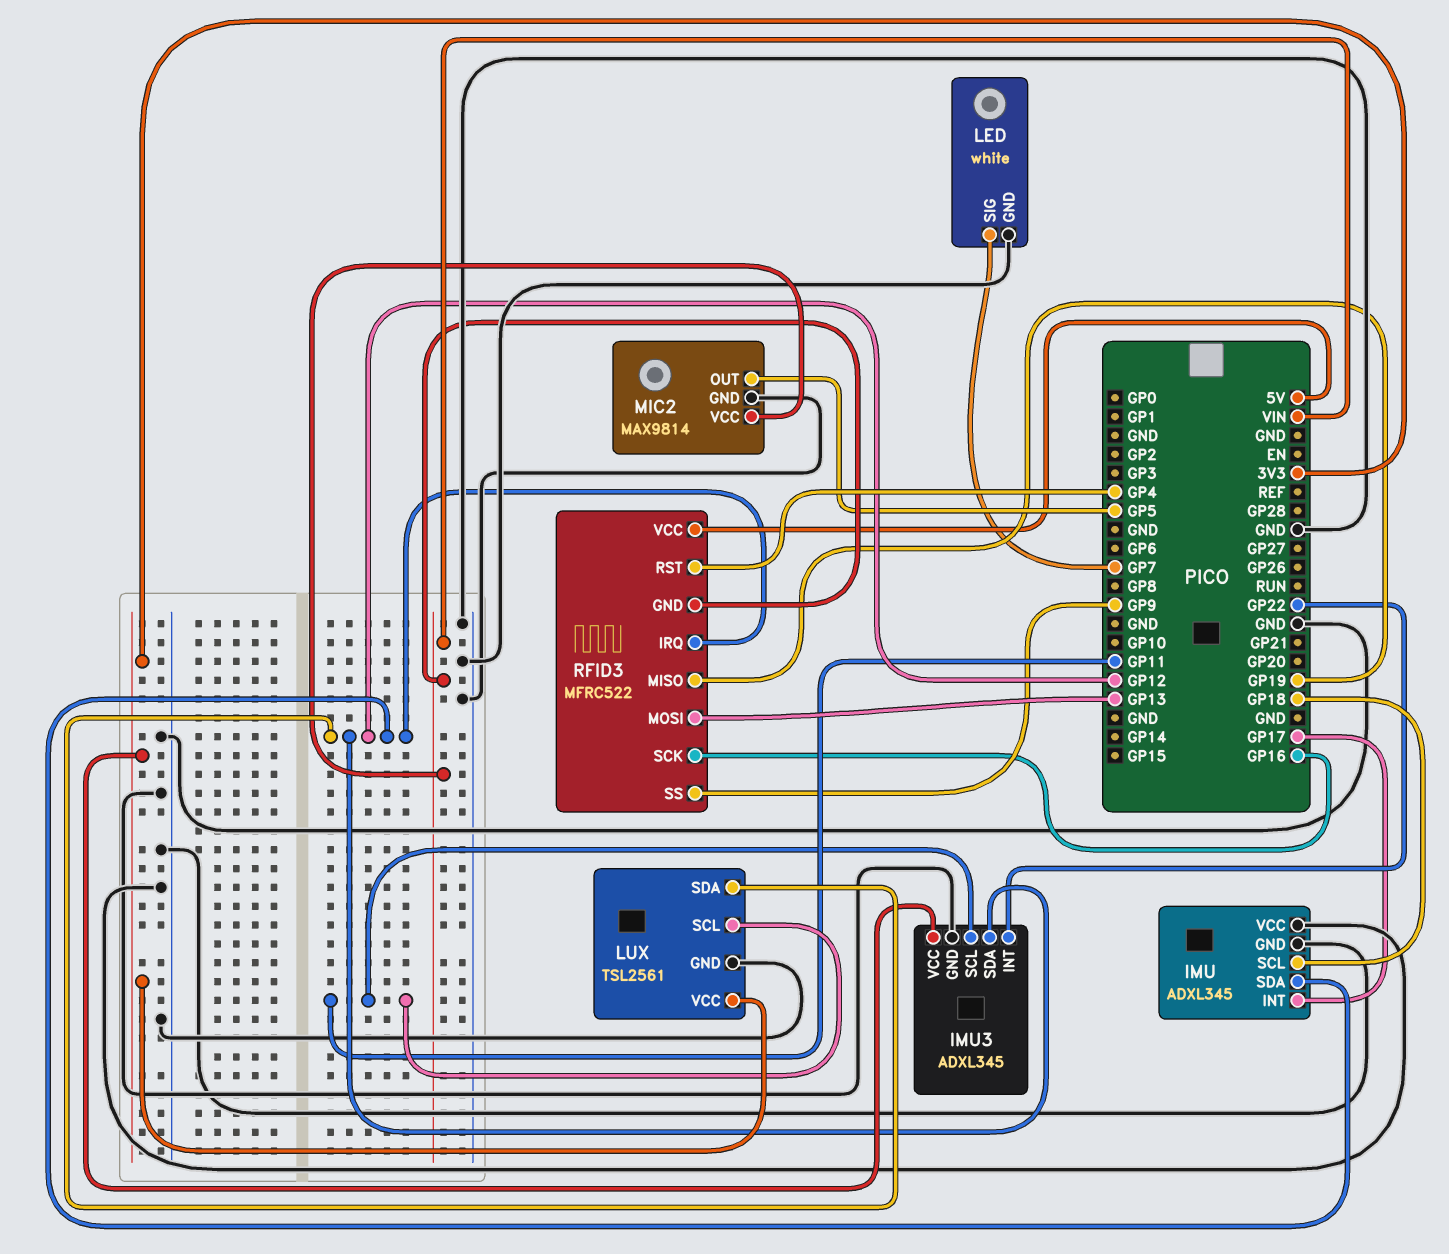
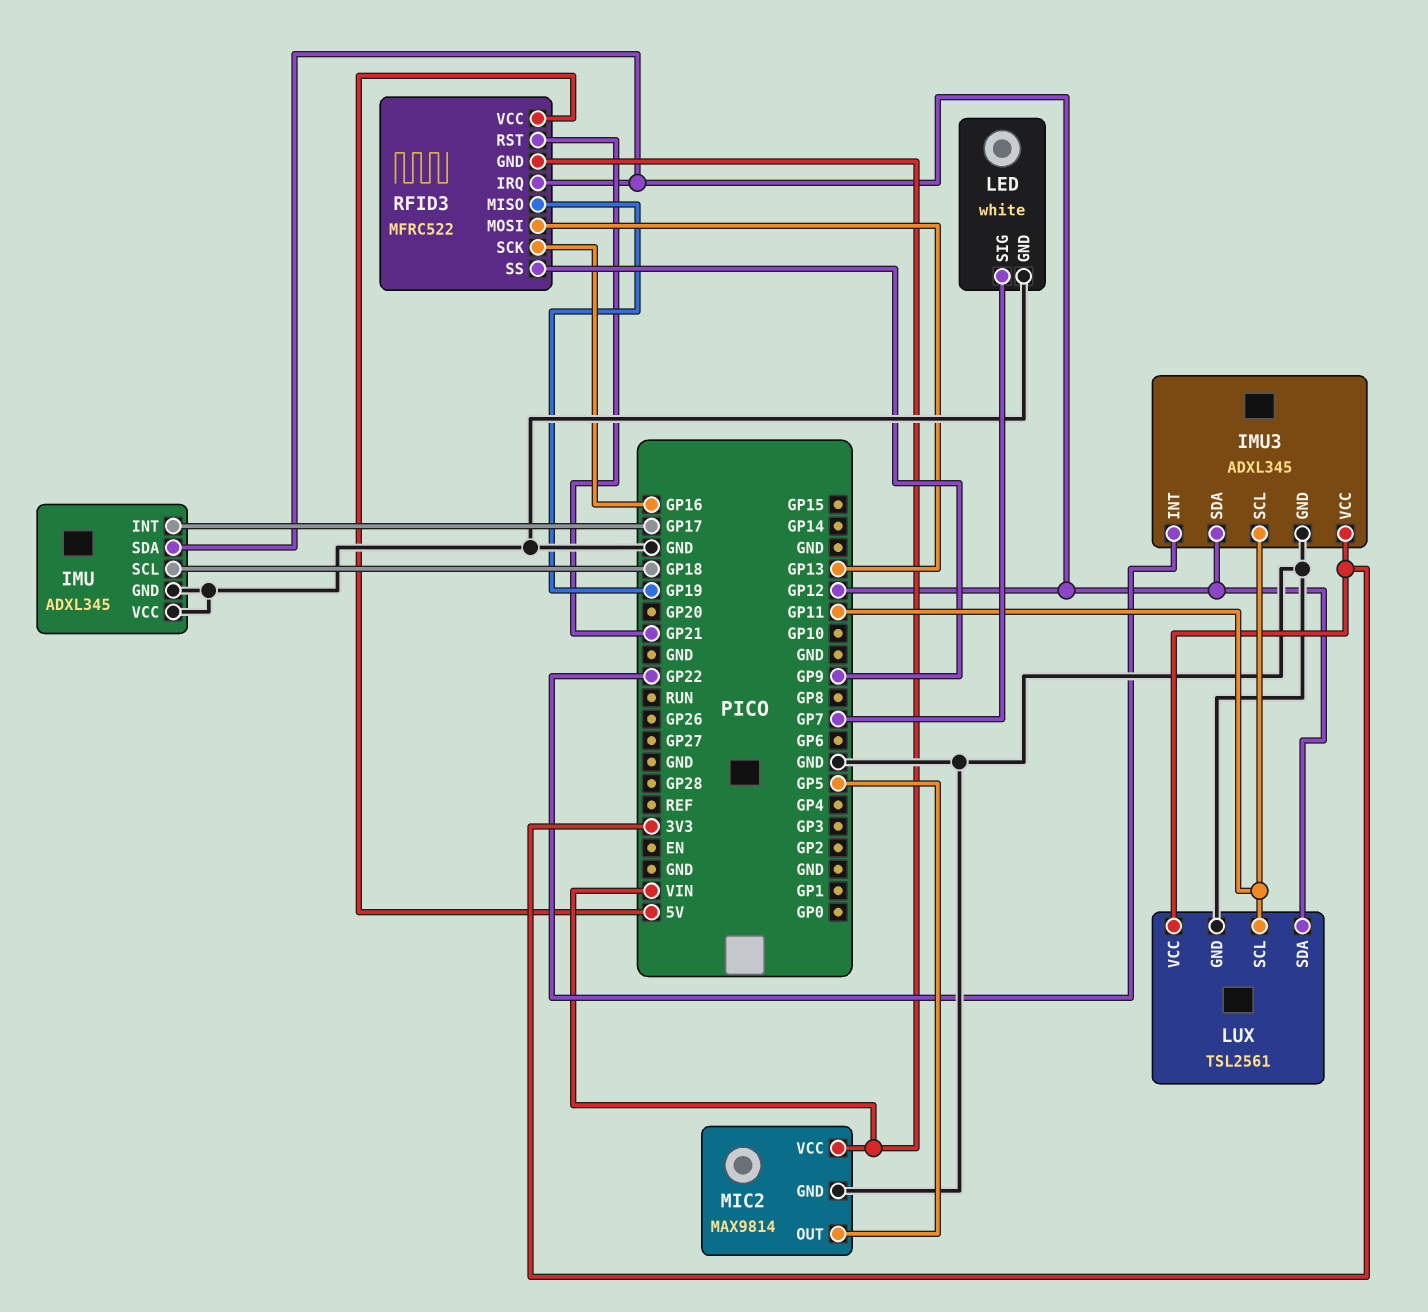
RFID3 pin RST: GP4 -> GP21

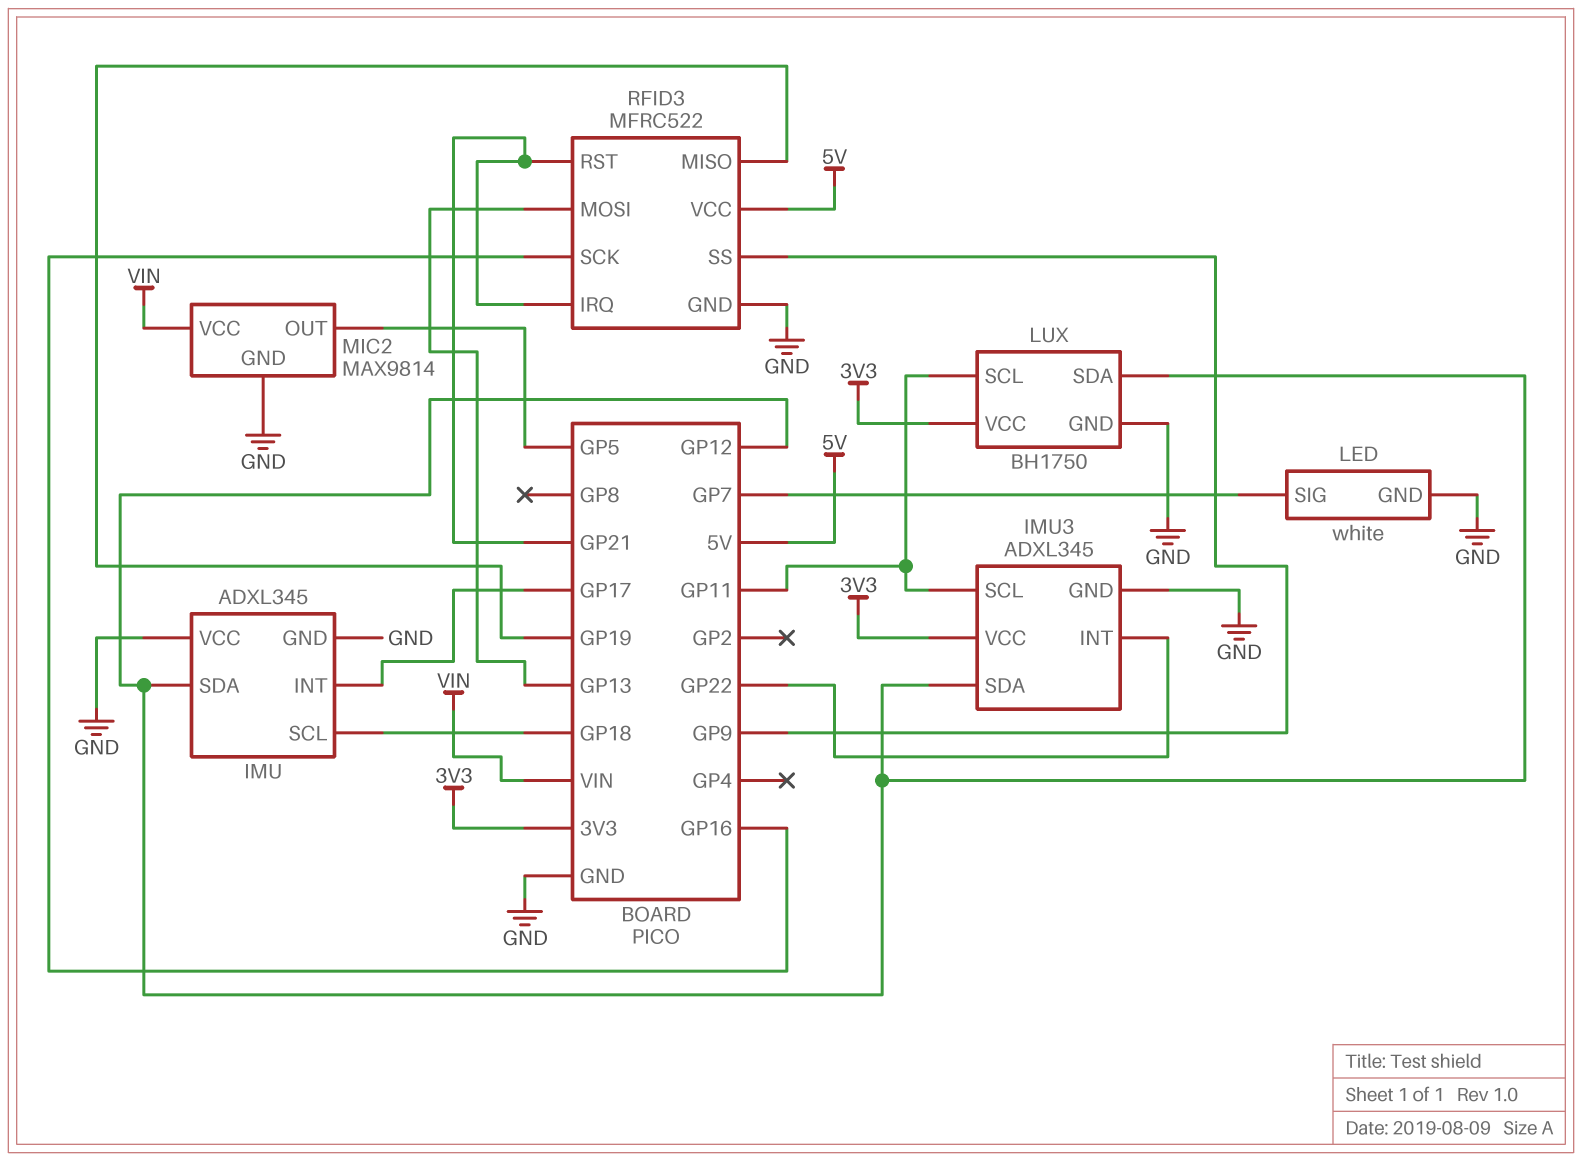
LUX: TSL2561 -> BH1750
RFID3 pin GND: VIN -> GND
RFID3 pin IRQ: GP12 -> GP21

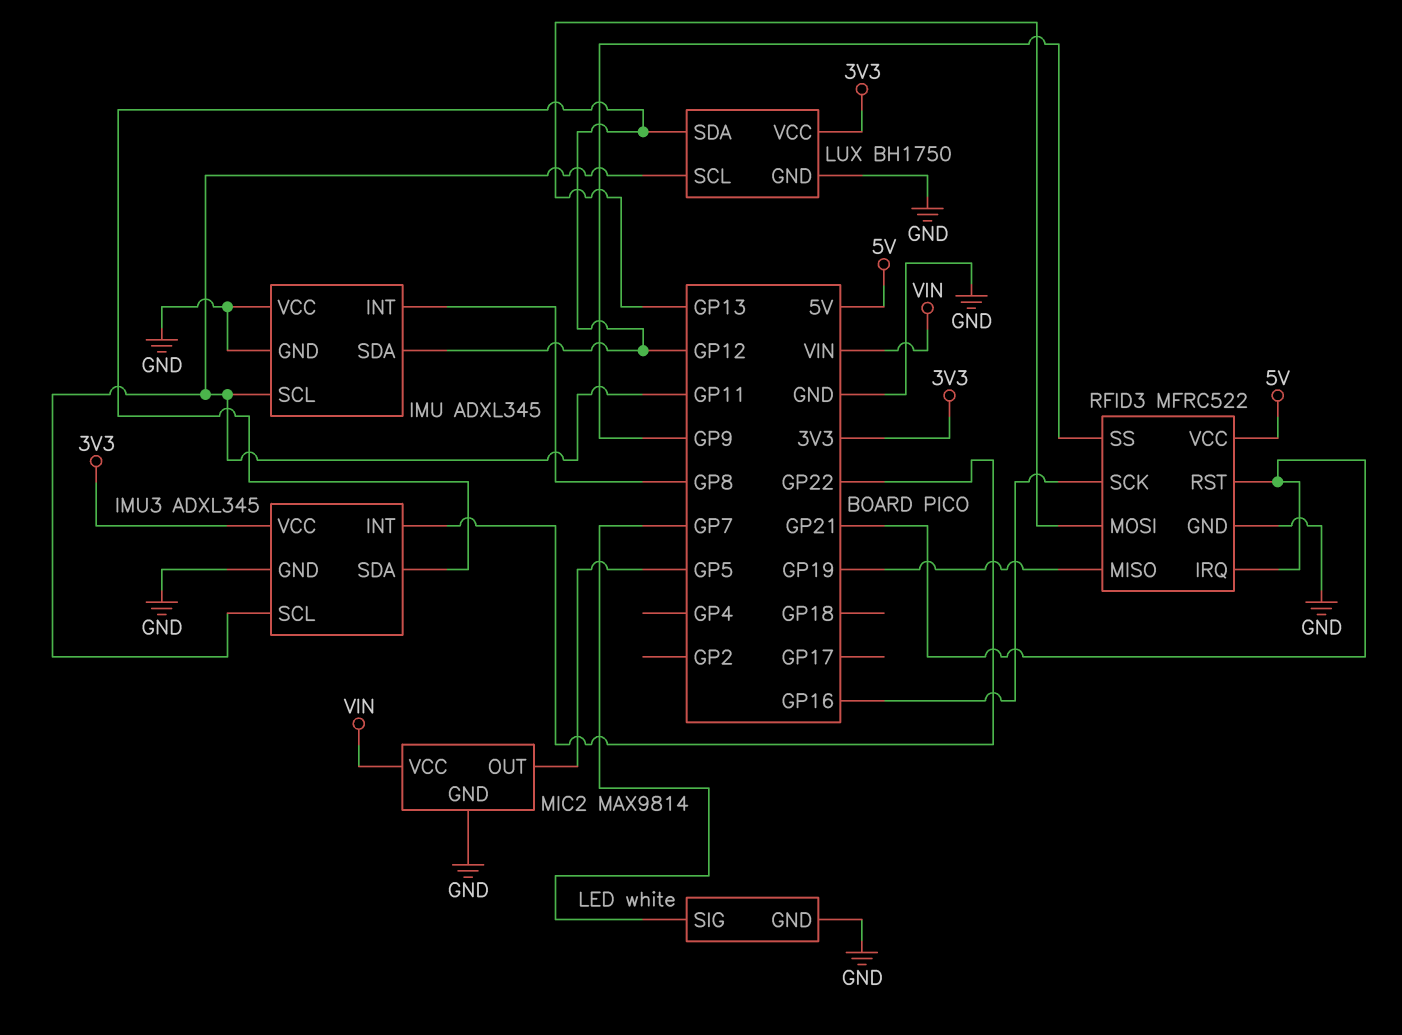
IMU pin INT: GP17 -> GP8
IMU pin SCL: GP18 -> GP11

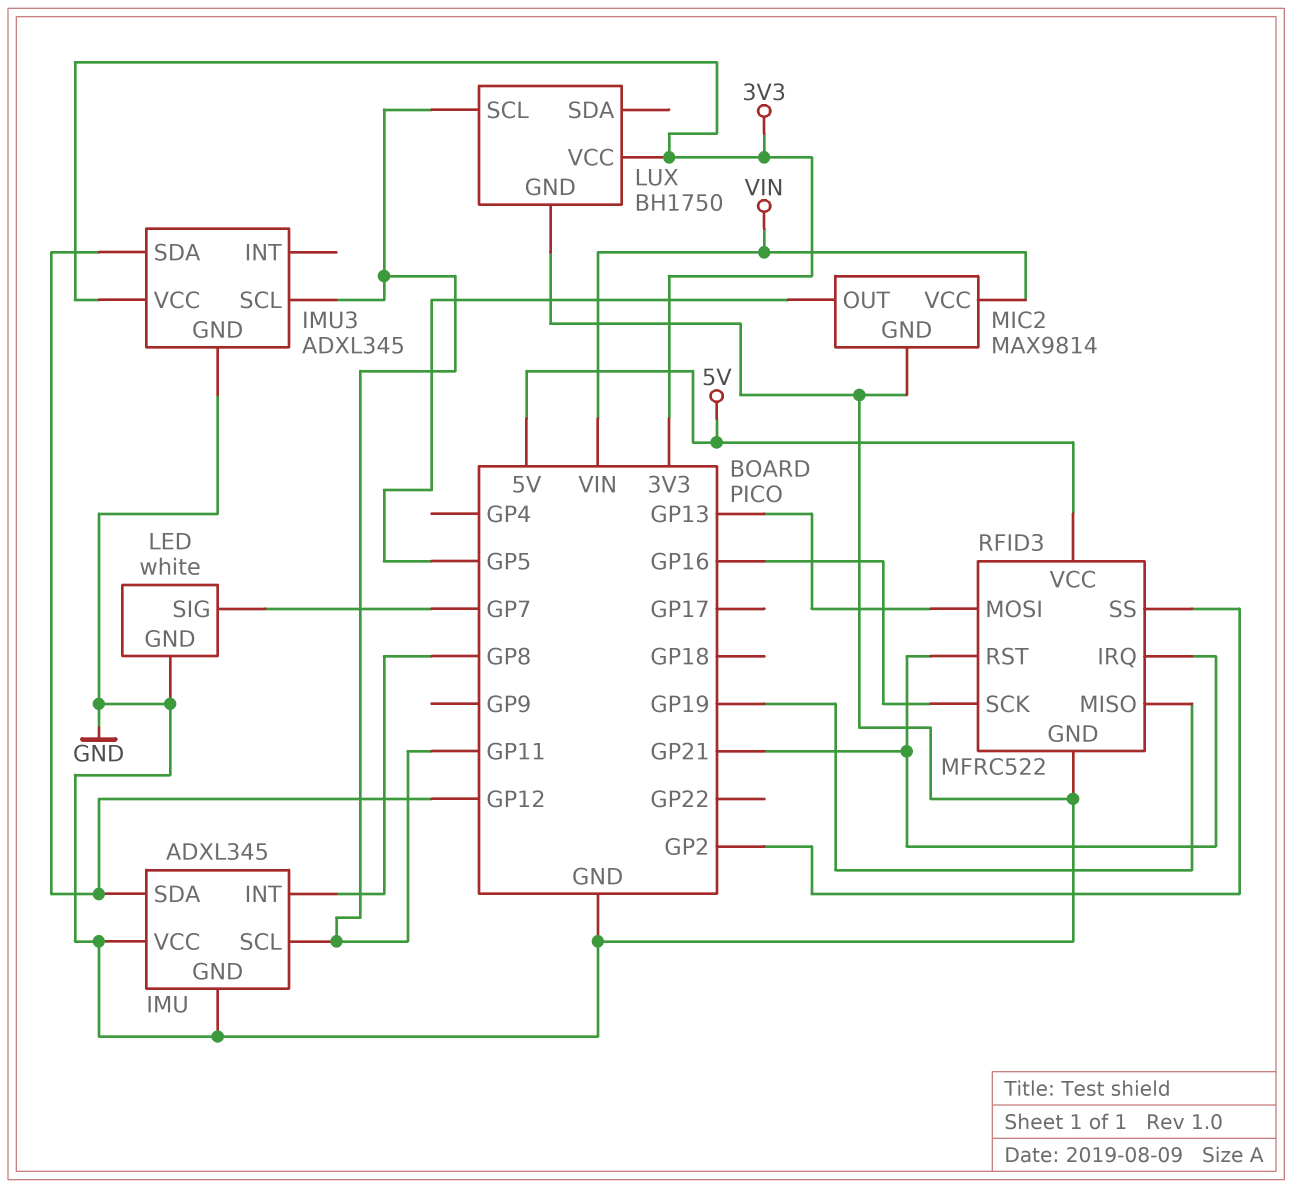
IMU3 pin INT: GP22 -> none
LUX pin SDA: GP12 -> none
RFID3 pin SS: GP9 -> GP2

